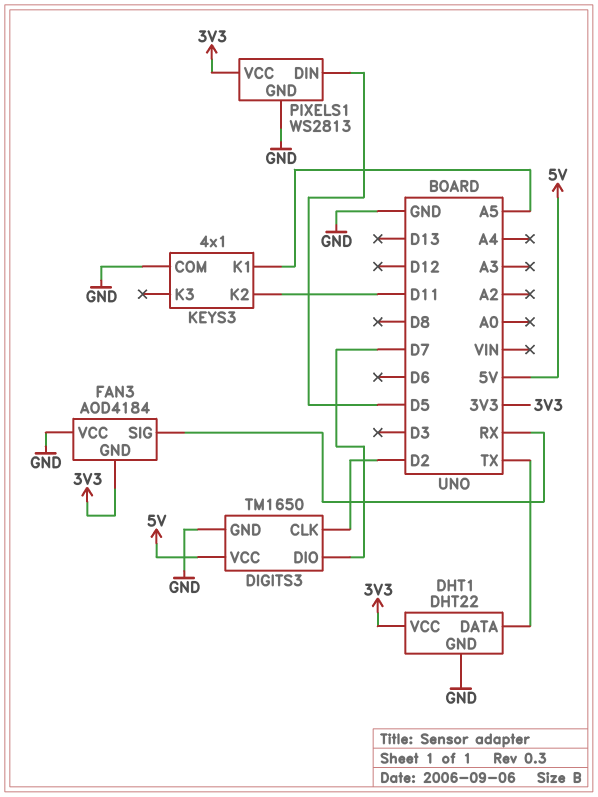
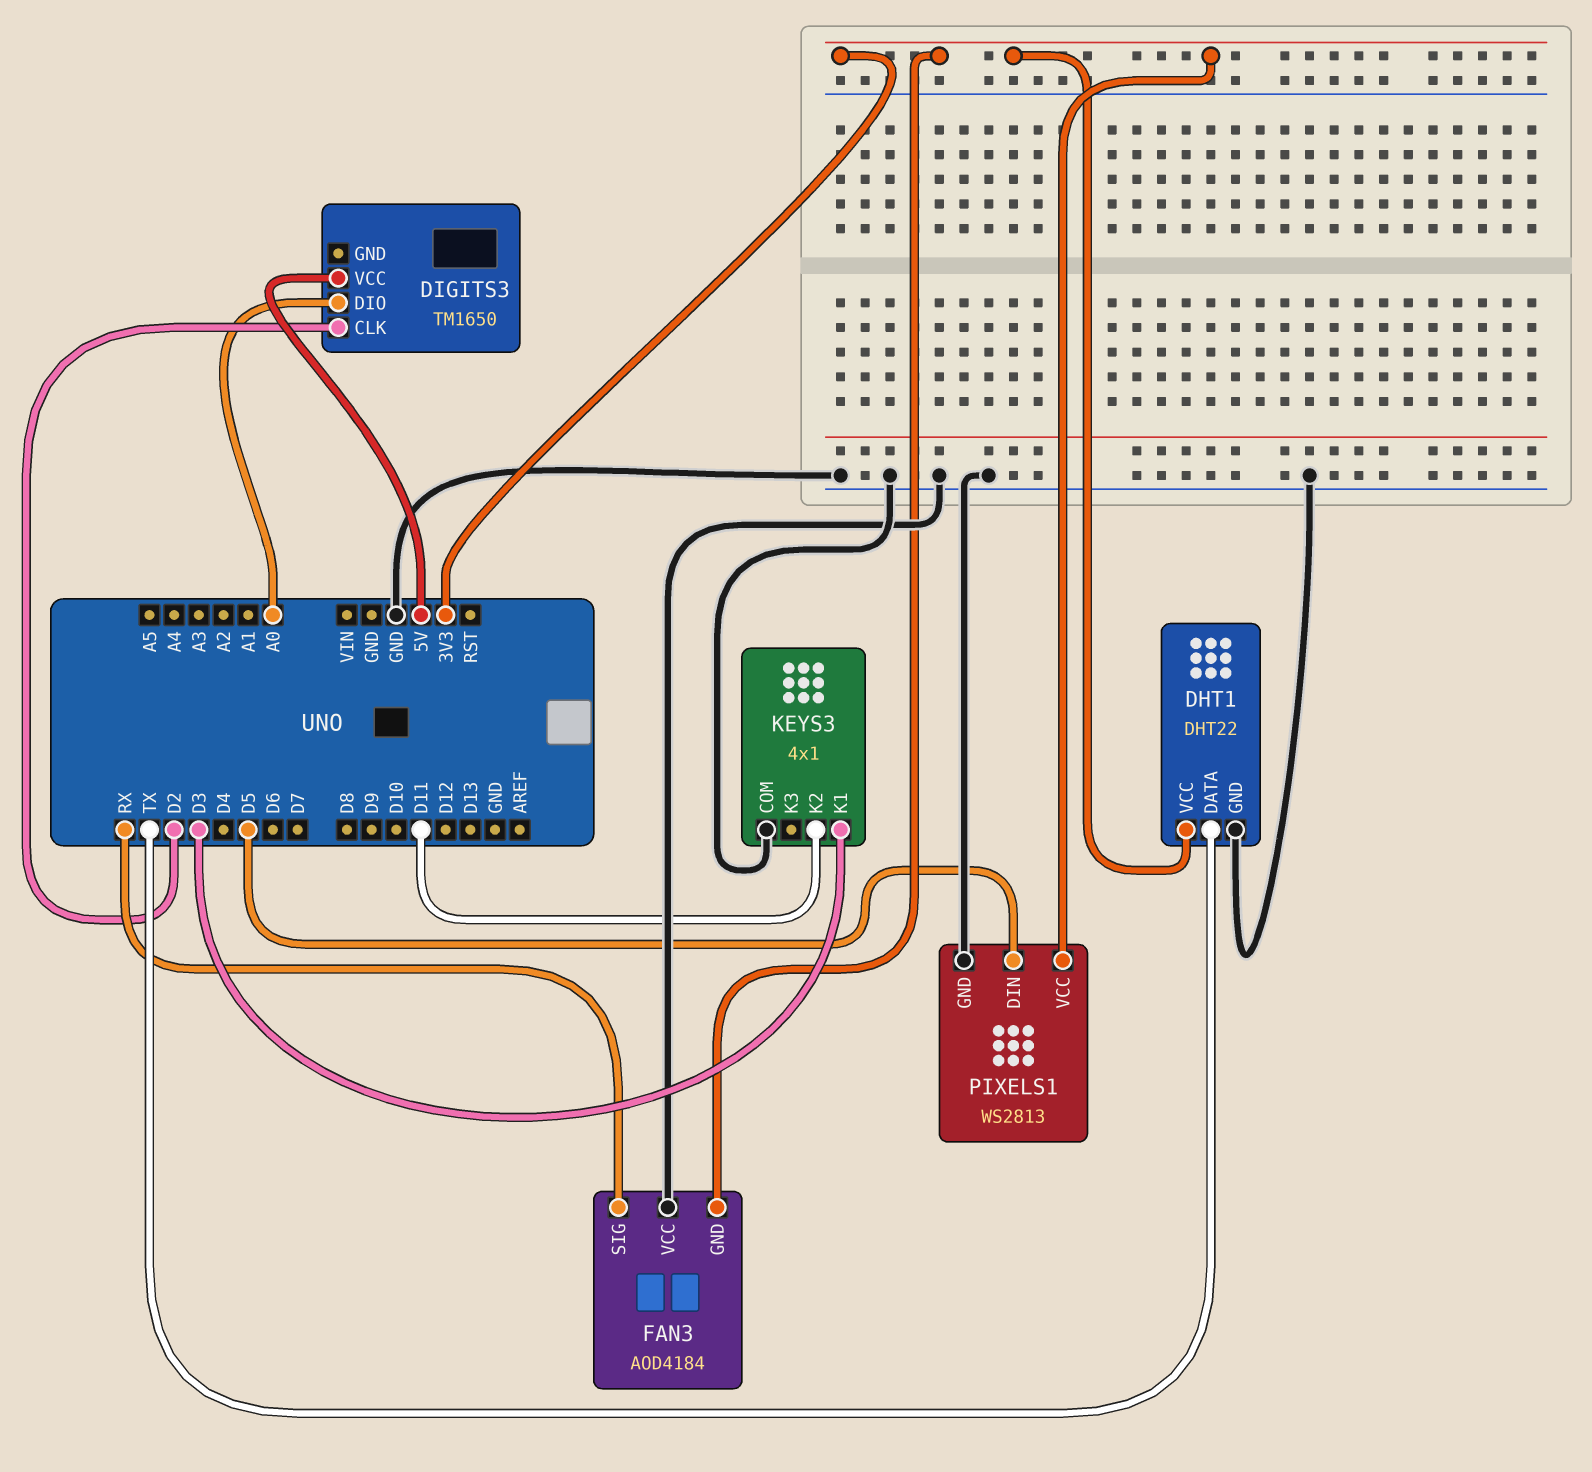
DIGITS3 pin DIO: D7 -> A0
DIGITS3 pin GND: GND -> none
KEYS3 pin K1: A5 -> D3

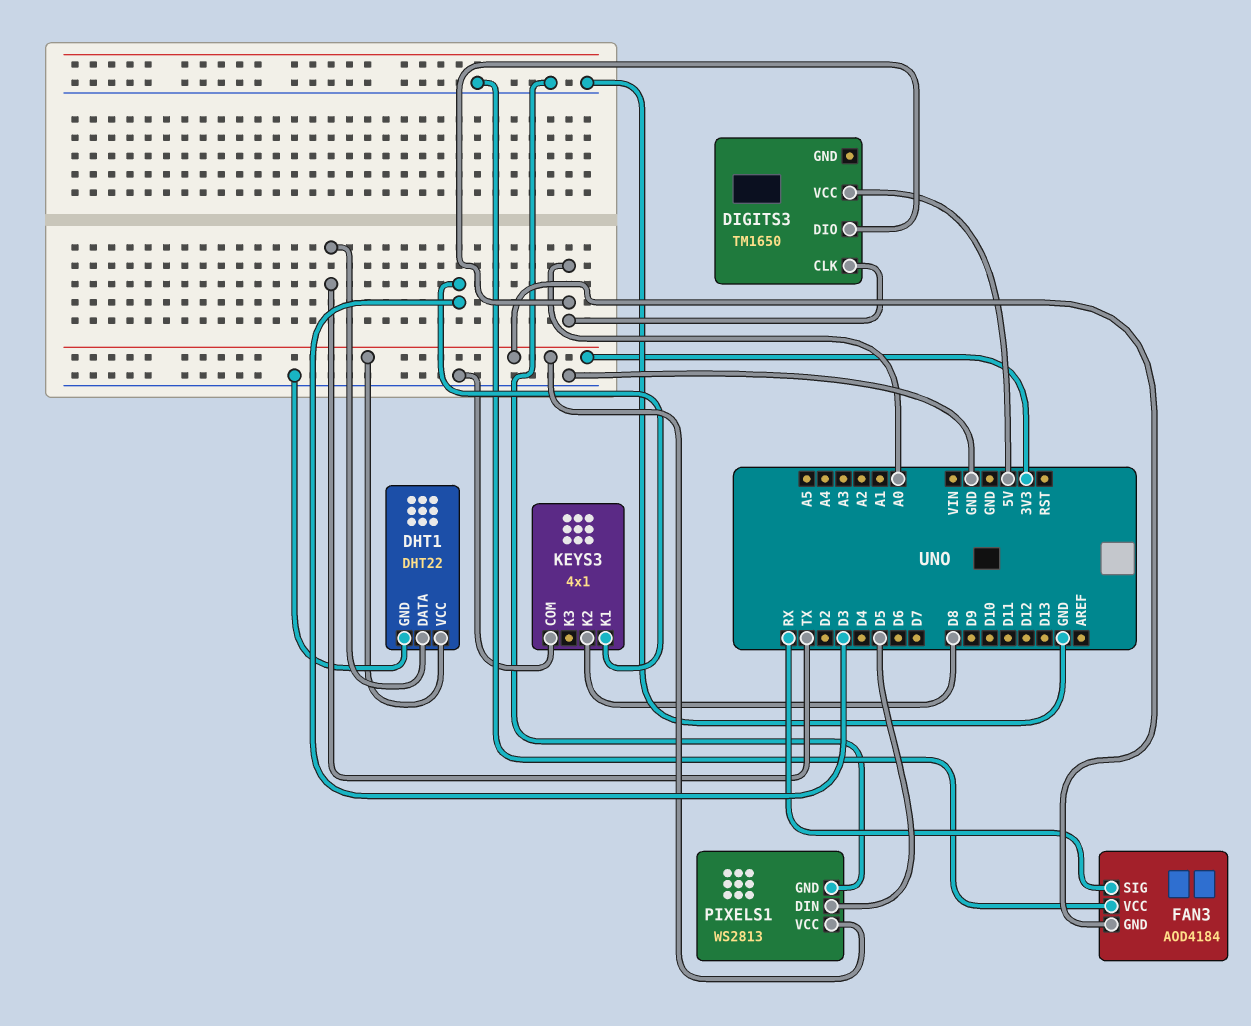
DIGITS3 pin CLK: D2 -> A0
KEYS3 pin K2: D11 -> D8

